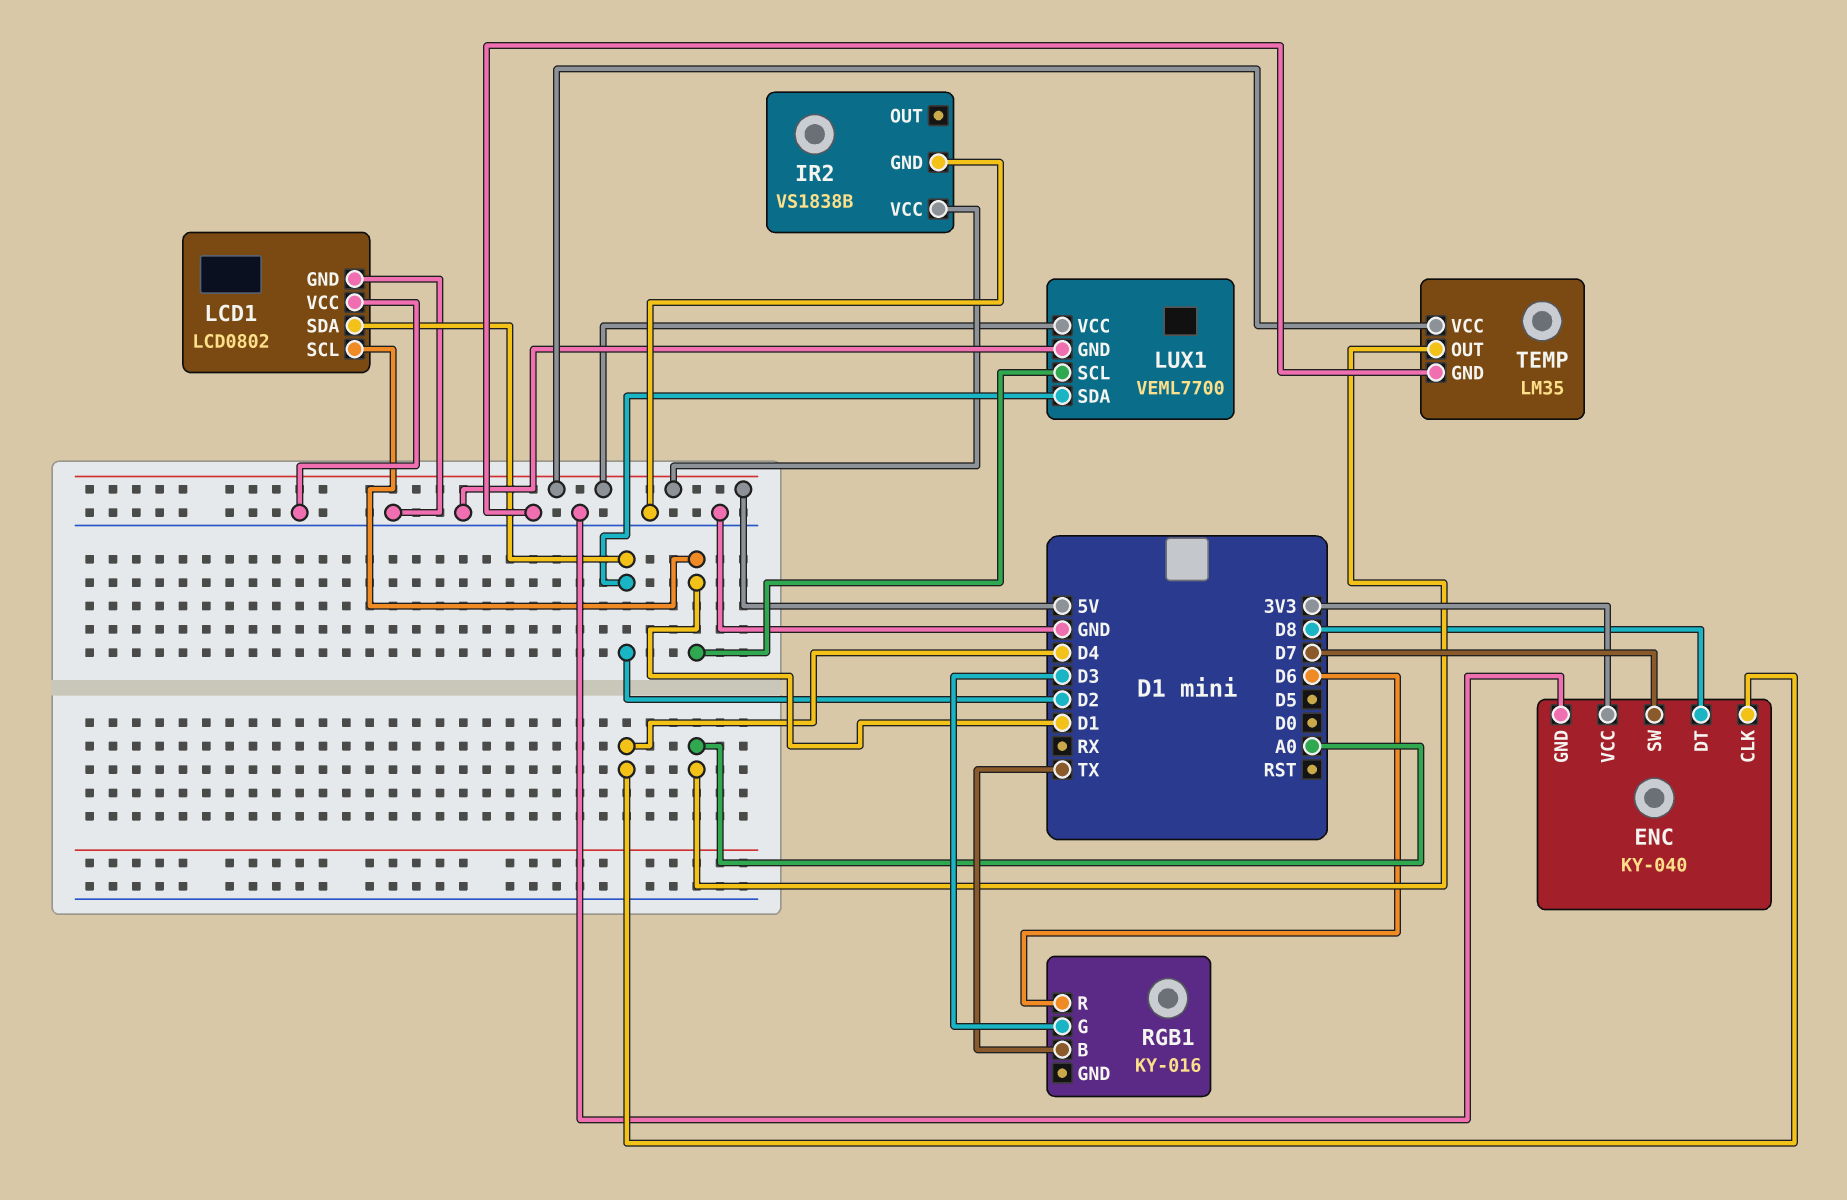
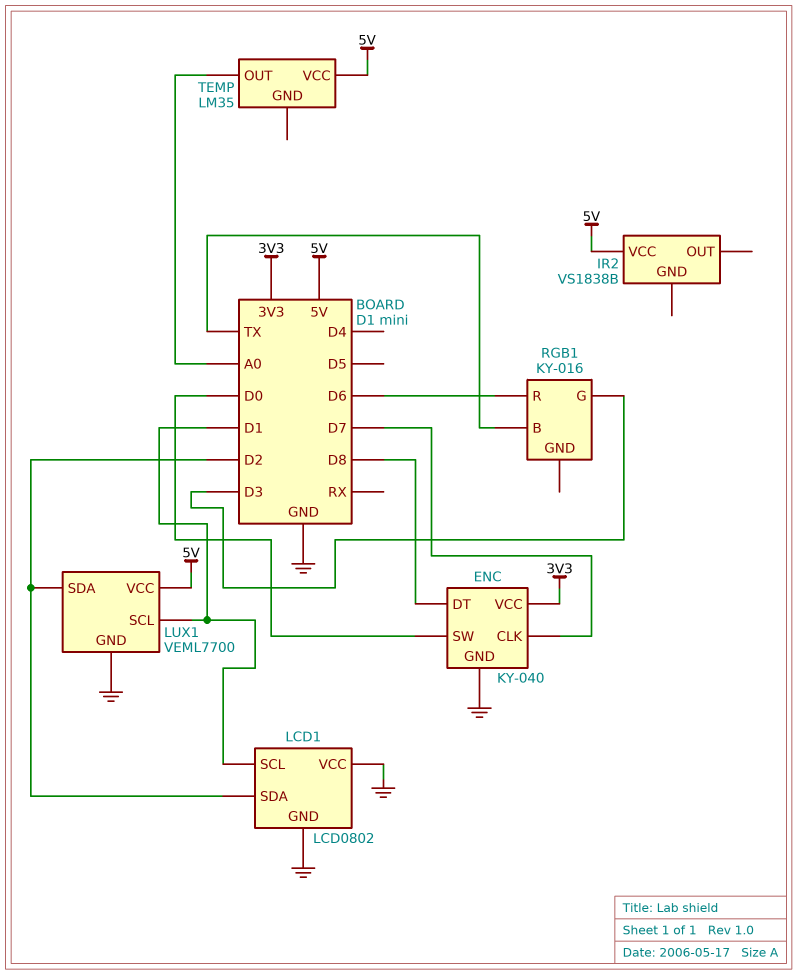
ENC pin CLK: D4 -> D7
ENC pin SW: D7 -> D0
IR2 pin GND: GND -> none
TEMP pin GND: GND -> none

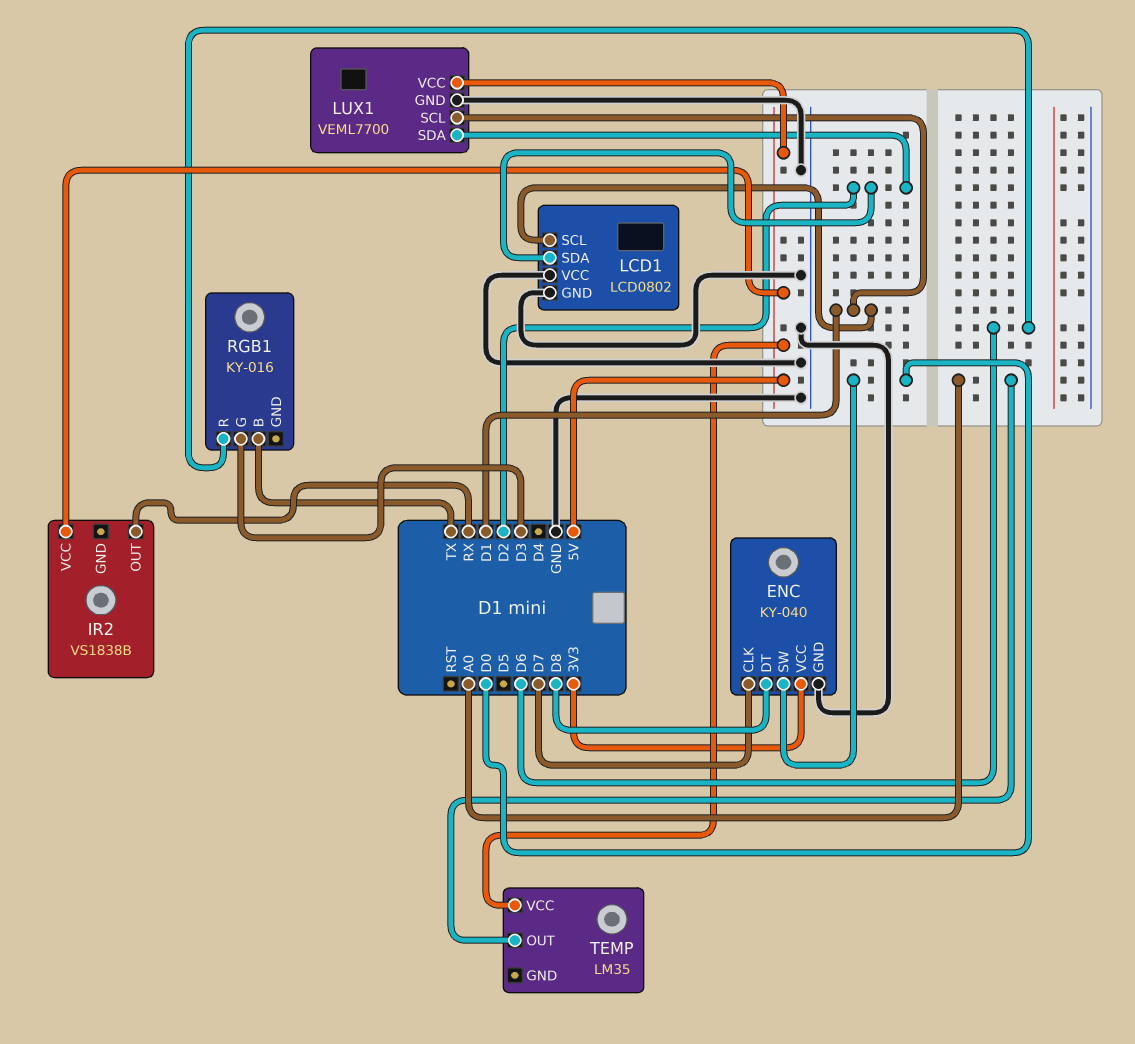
IR2 pin OUT: none -> RX

